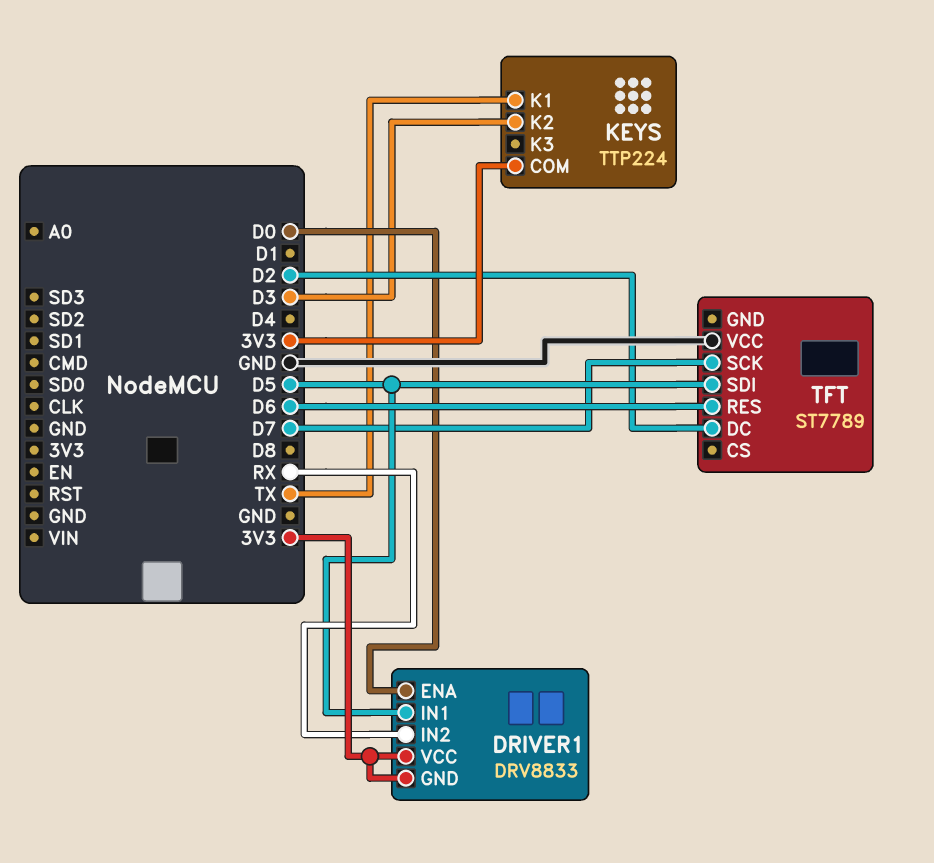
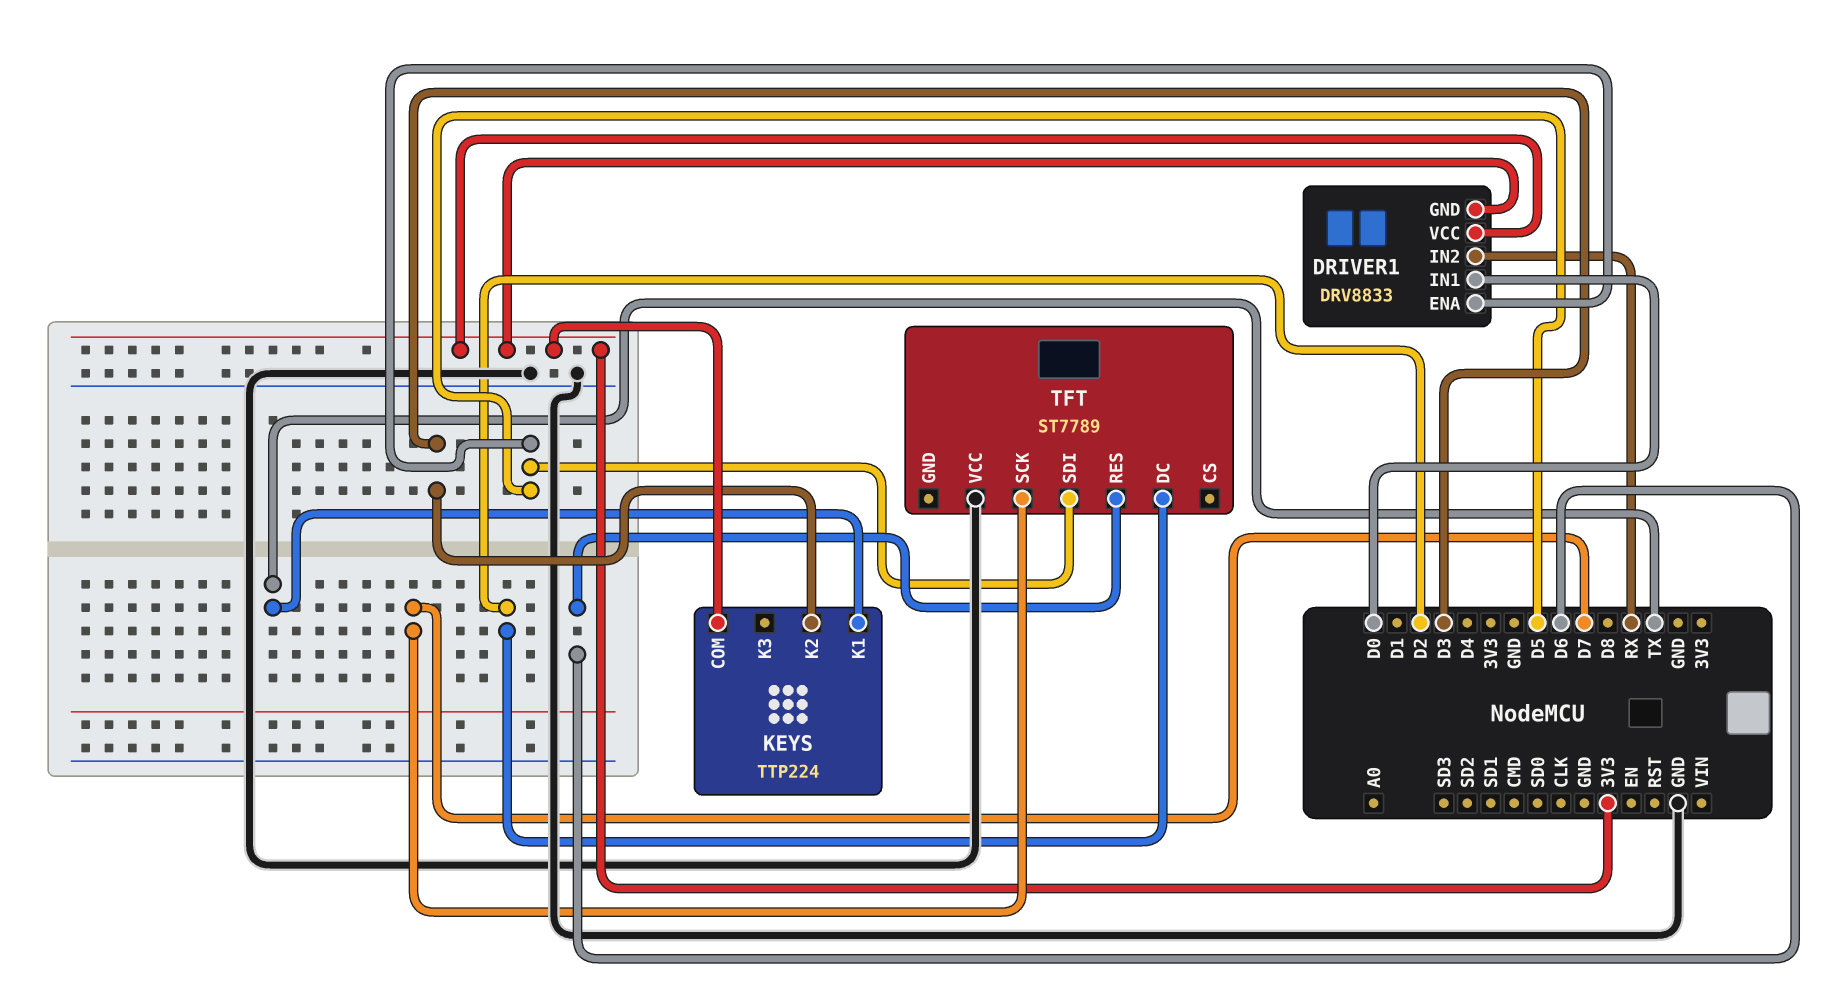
DRIVER1 pin ENA: D0 -> D5
DRIVER1 pin IN1: D5 -> D0

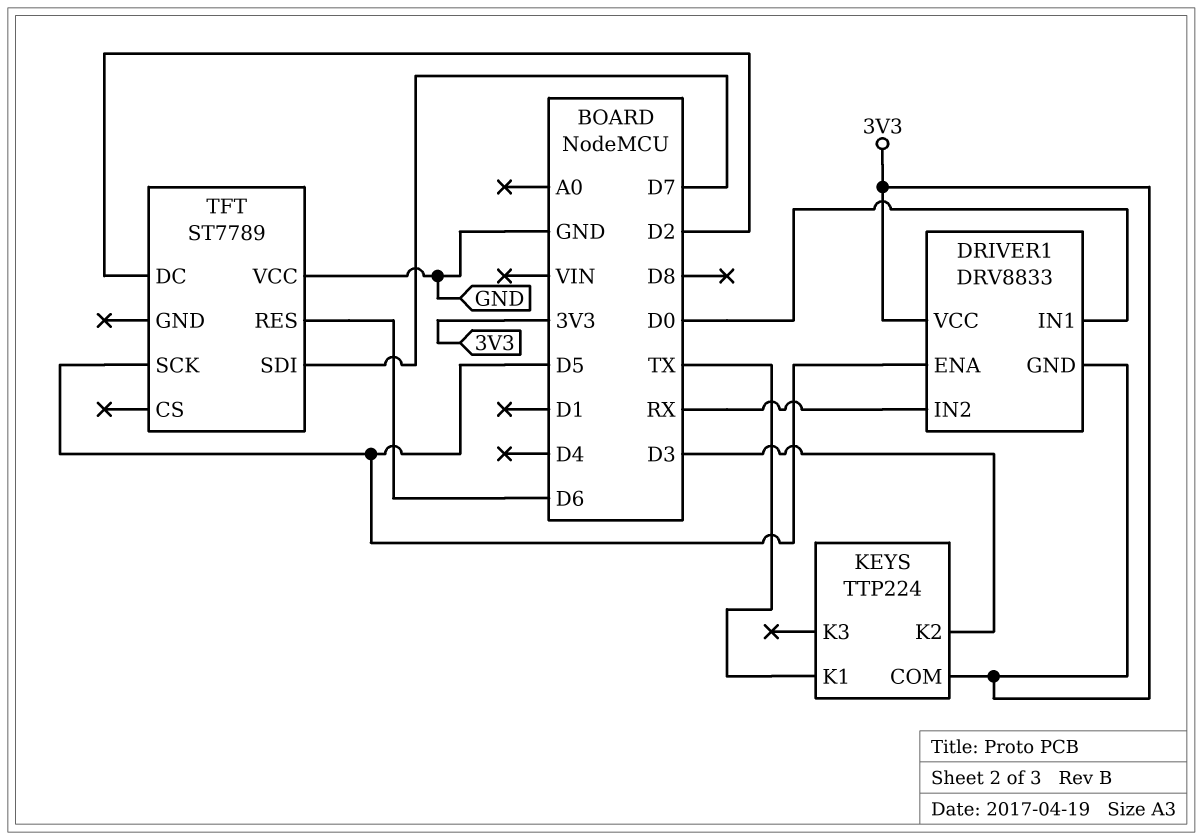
TFT pin SCK: D7 -> D5
TFT pin SDI: D5 -> D7

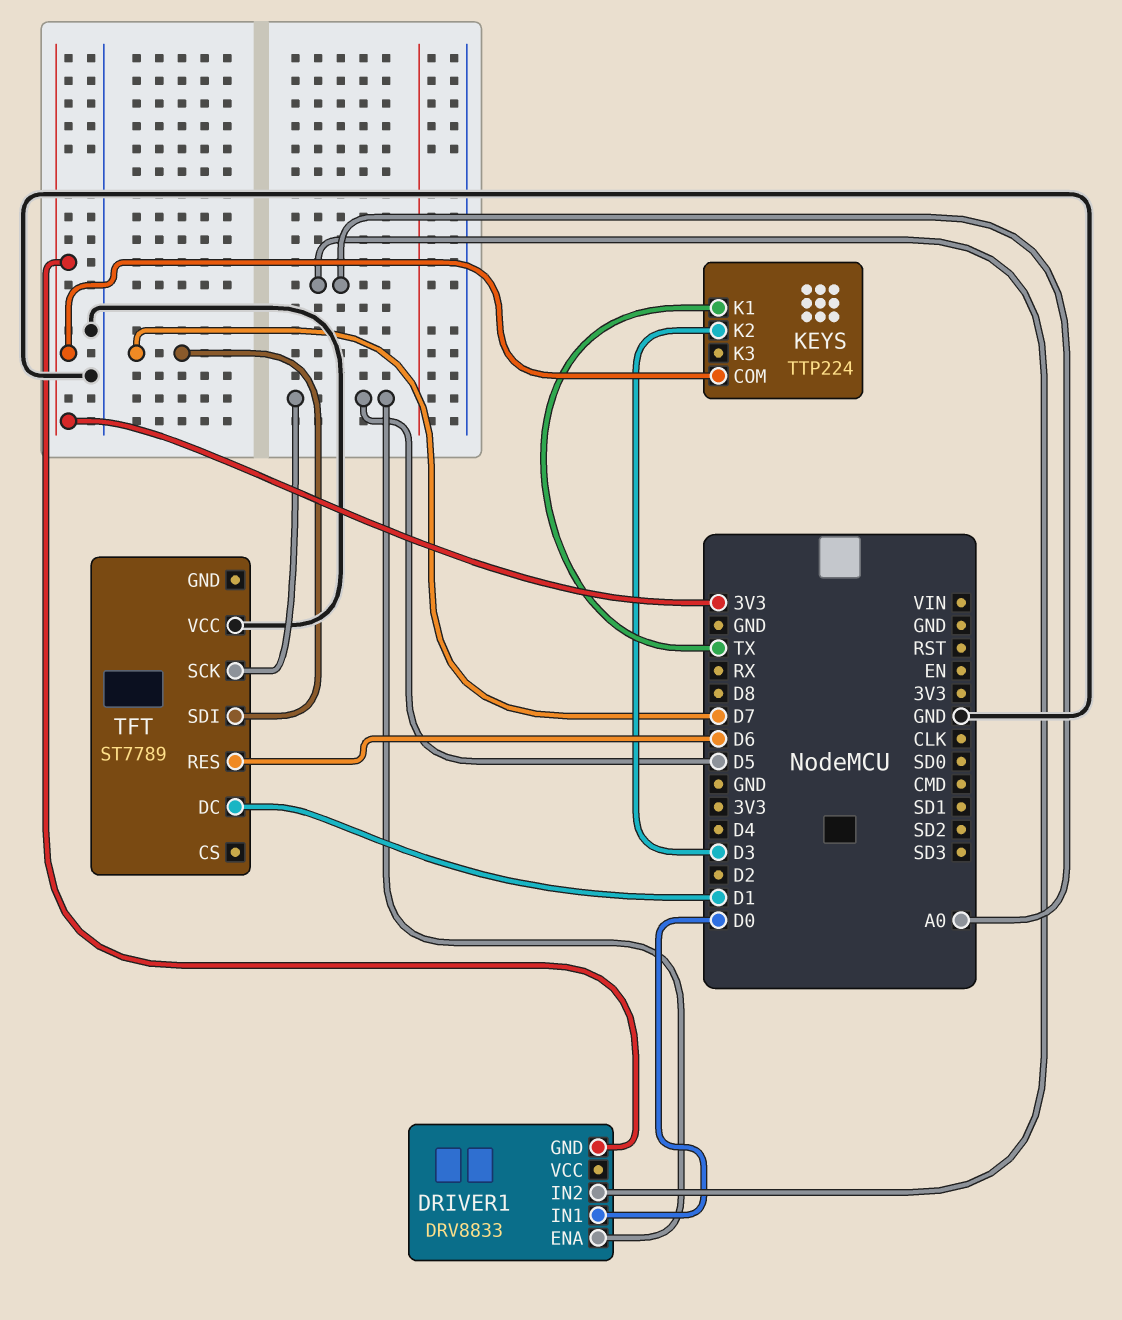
DRIVER1 pin IN2: RX -> A0
DRIVER1 pin VCC: 3V3 -> none
TFT pin DC: D2 -> D1

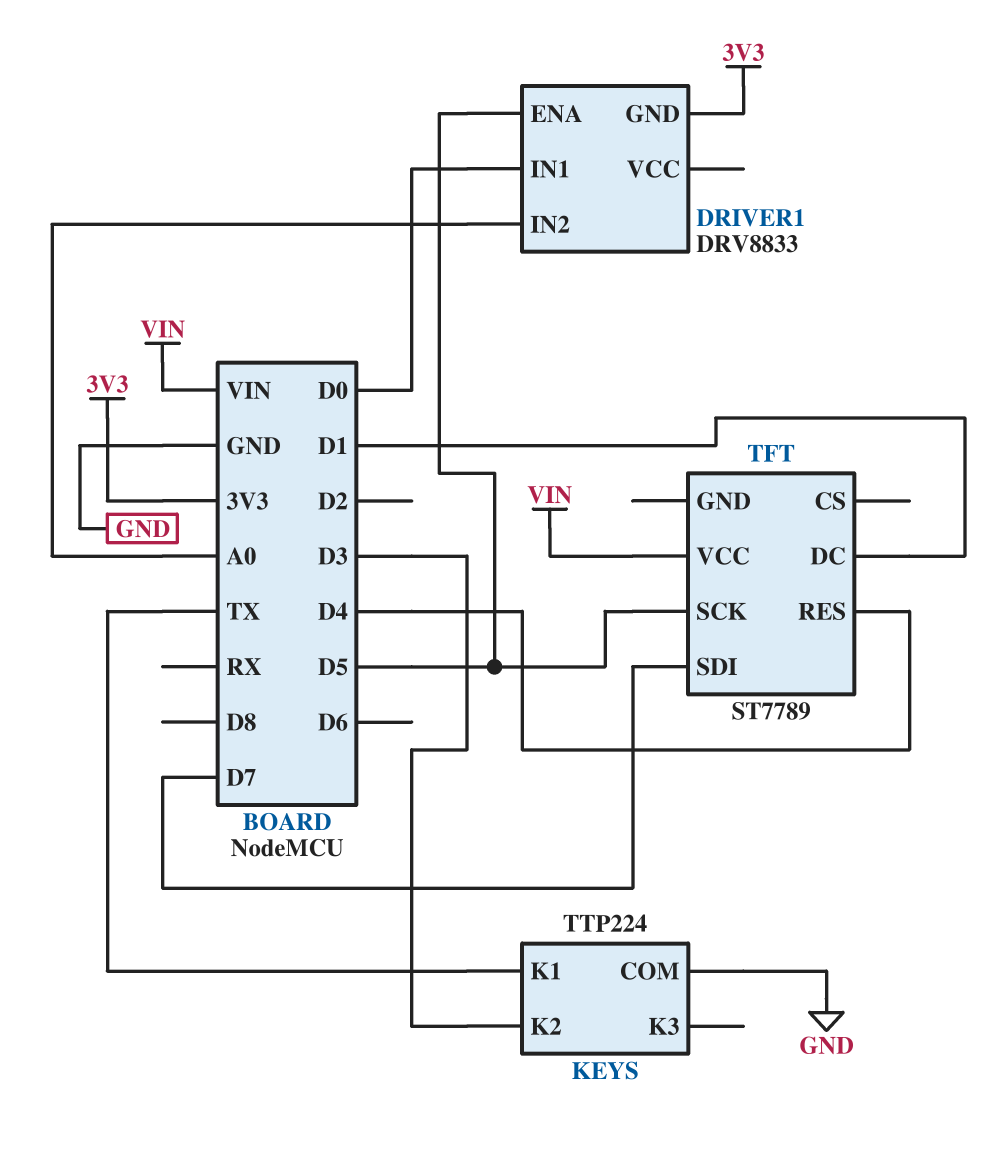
KEYS pin COM: 3V3 -> GND
TFT pin RES: D6 -> D4
TFT pin VCC: GND -> VIN

